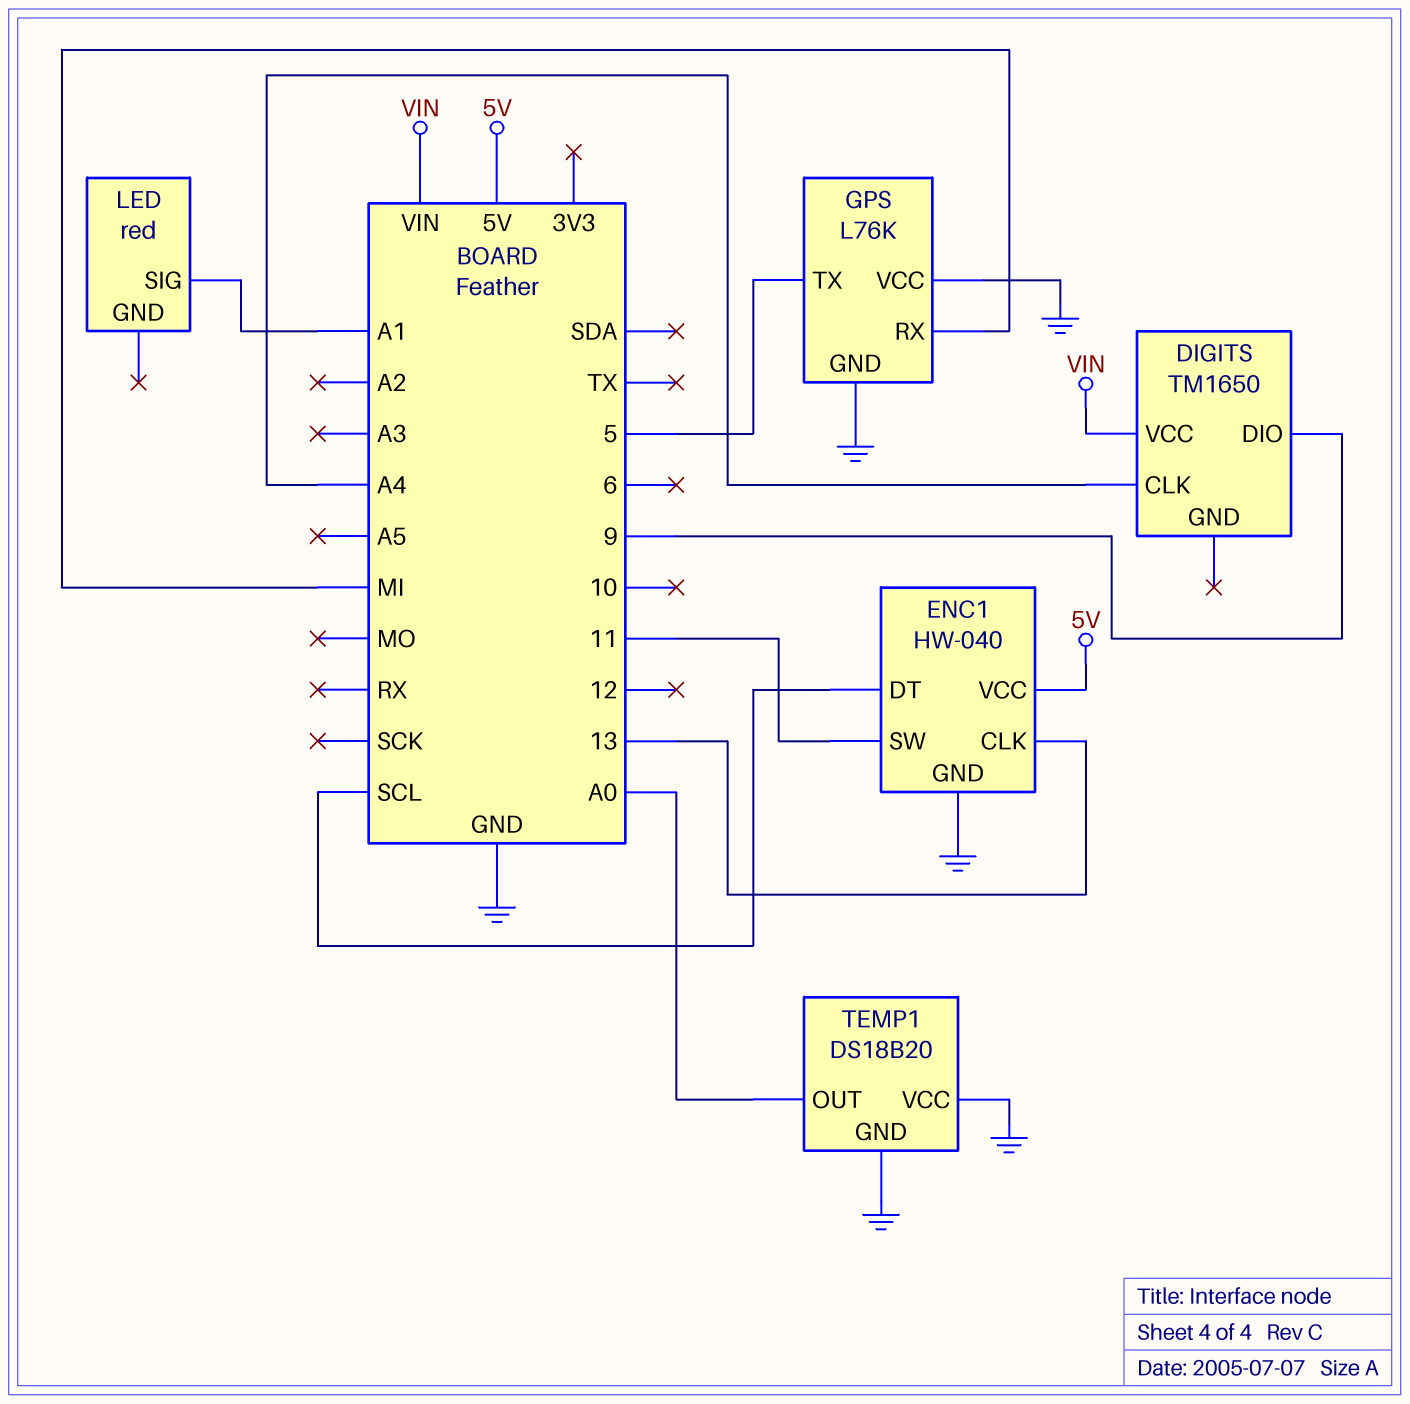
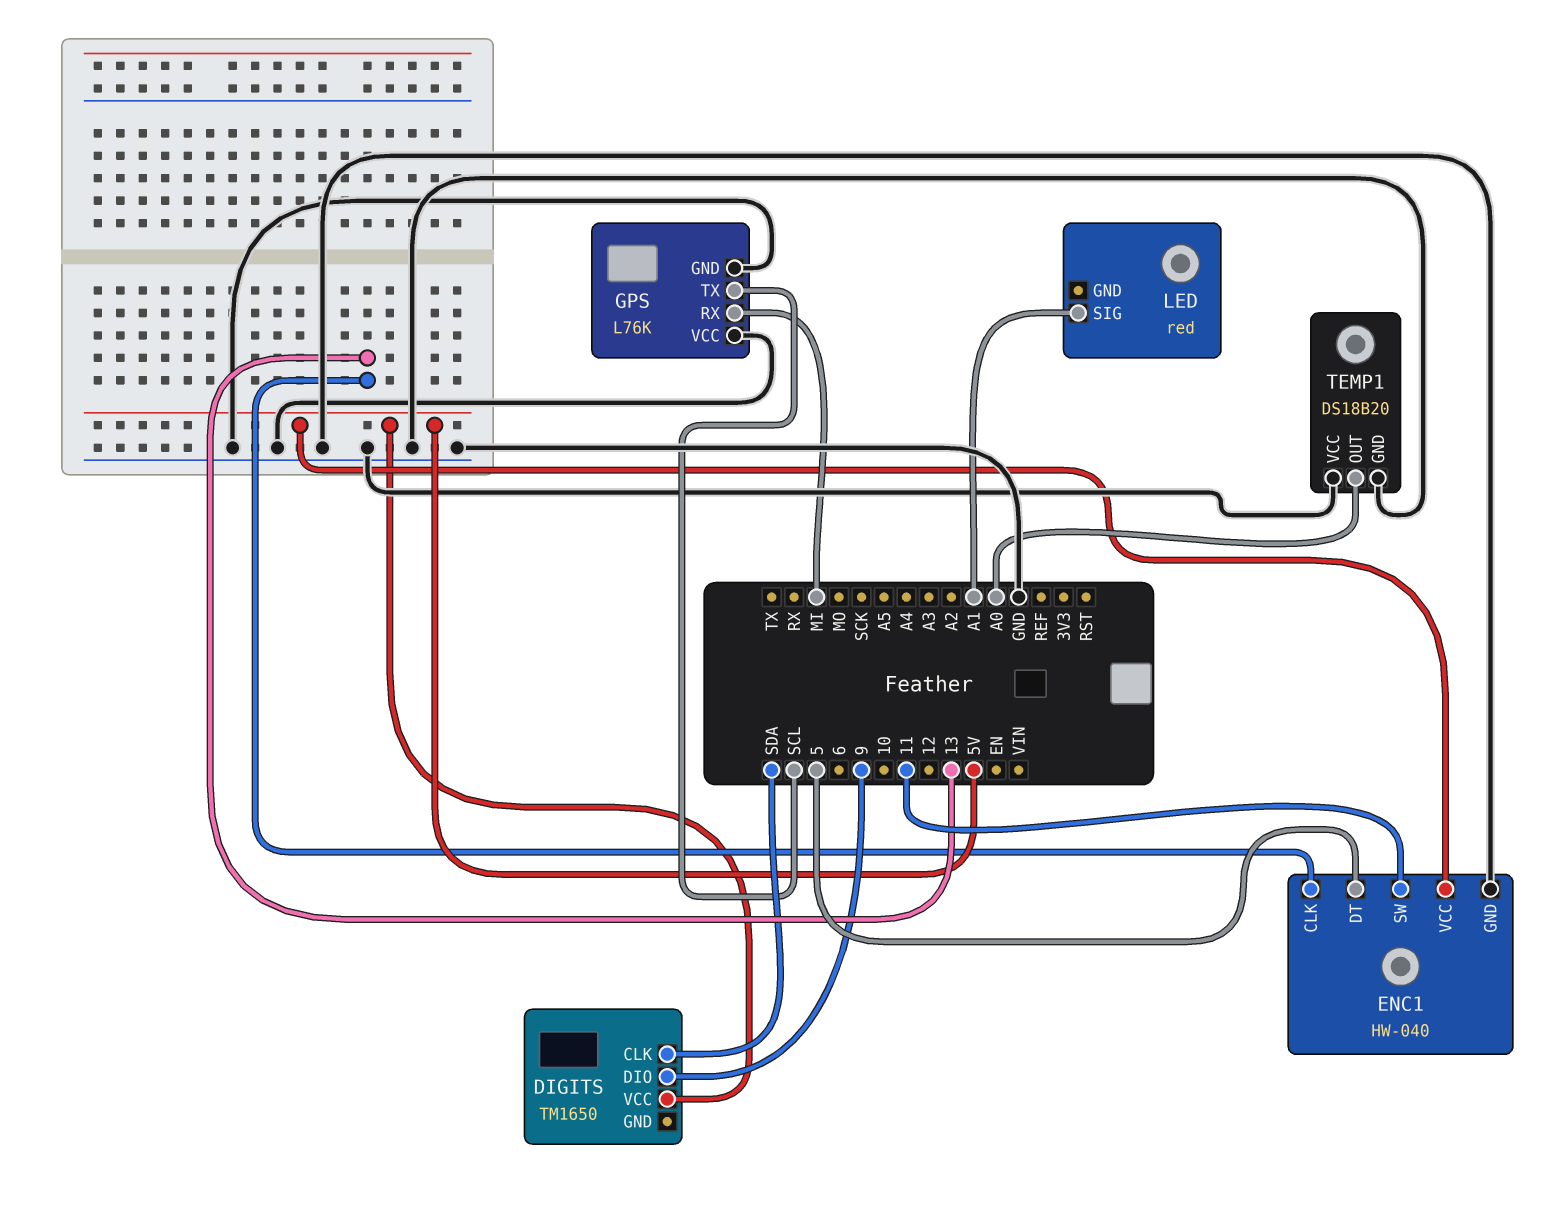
DIGITS pin CLK: A4 -> SDA
DIGITS pin VCC: VIN -> 5V
ENC1 pin DT: SCL -> 5
GPS pin TX: 5 -> SCL

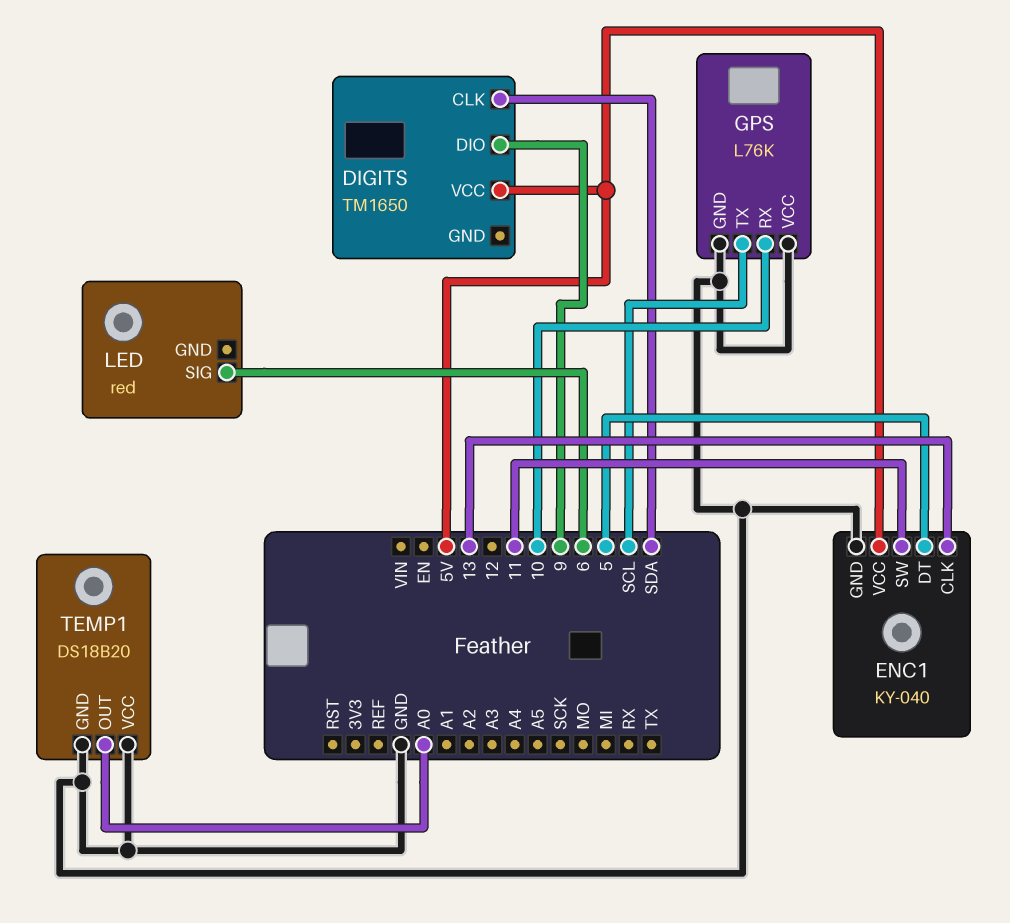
ENC1: HW-040 -> KY-040
GPS pin RX: MI -> 10
LED pin SIG: A1 -> 6

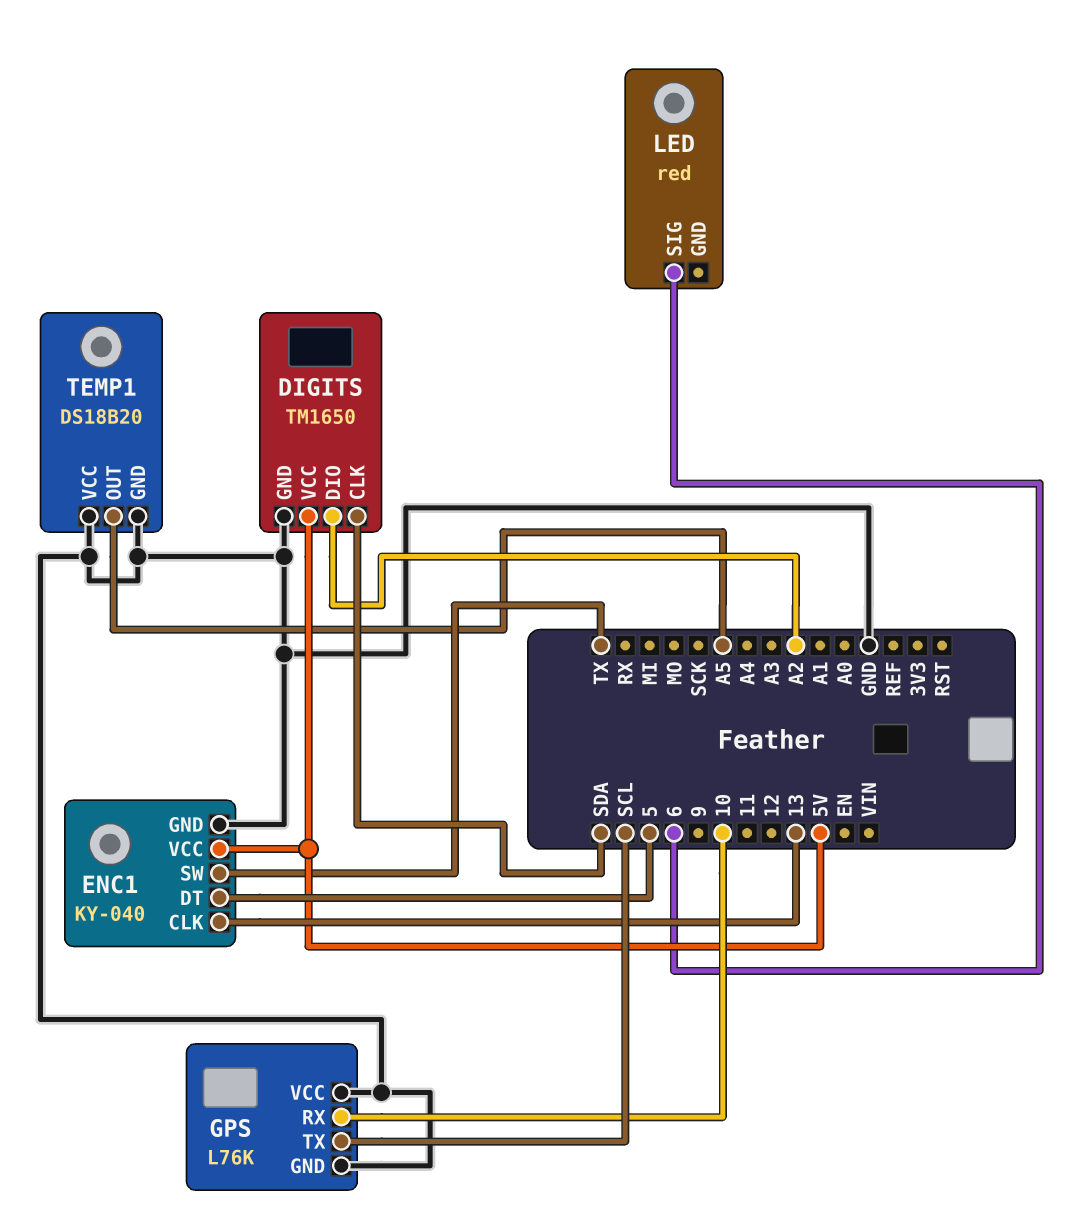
DIGITS pin DIO: 9 -> A2
DIGITS pin GND: none -> GND
ENC1 pin SW: 11 -> TX
TEMP1 pin OUT: A0 -> A5

